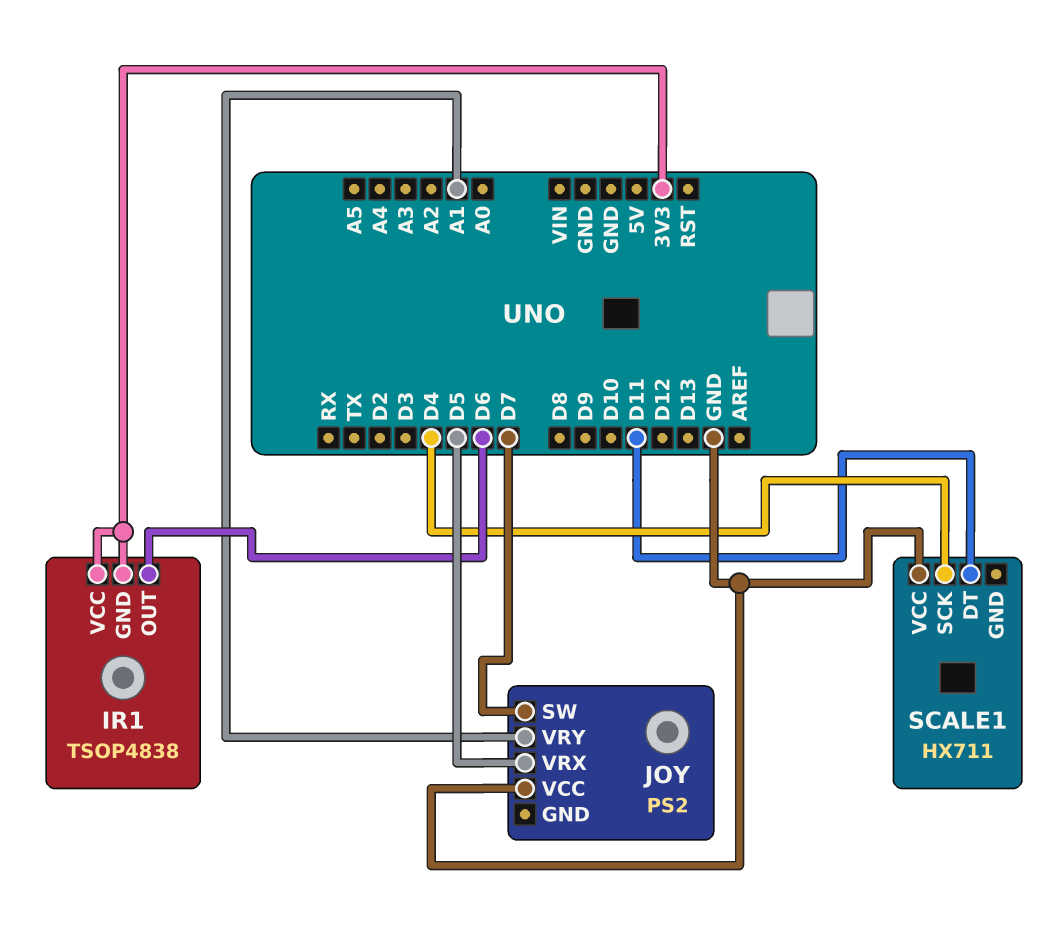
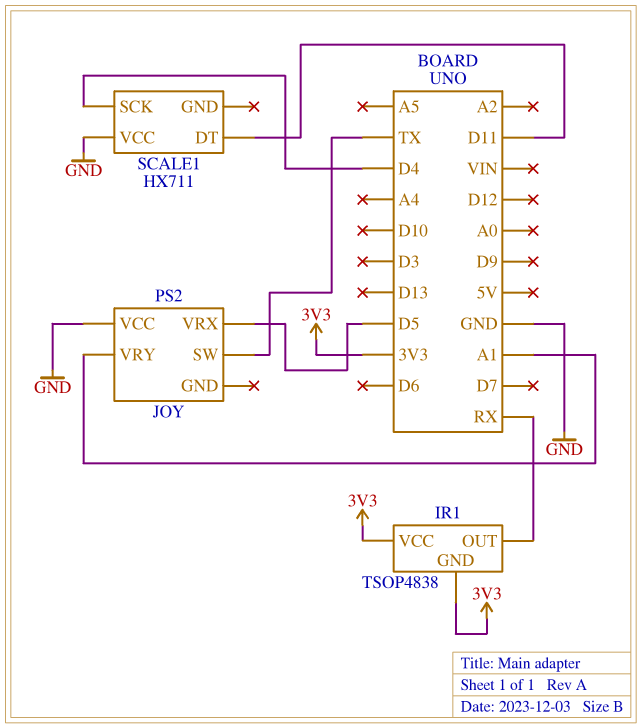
IR1 pin OUT: D6 -> RX
JOY pin SW: D7 -> TX

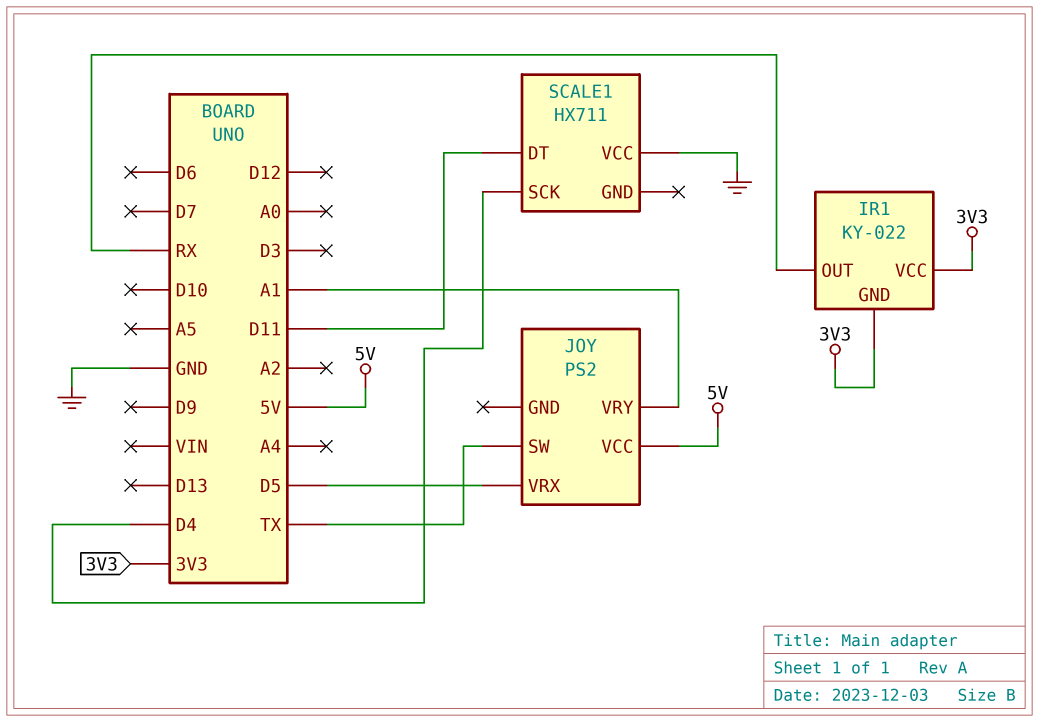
IR1: TSOP4838 -> KY-022
JOY pin VCC: GND -> 5V

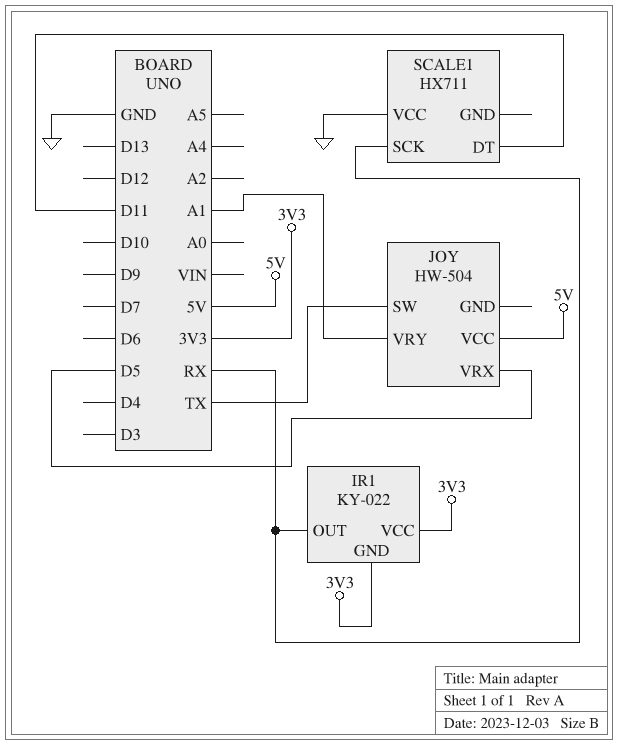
JOY: PS2 -> HW-504
SCALE1 pin SCK: D4 -> RX

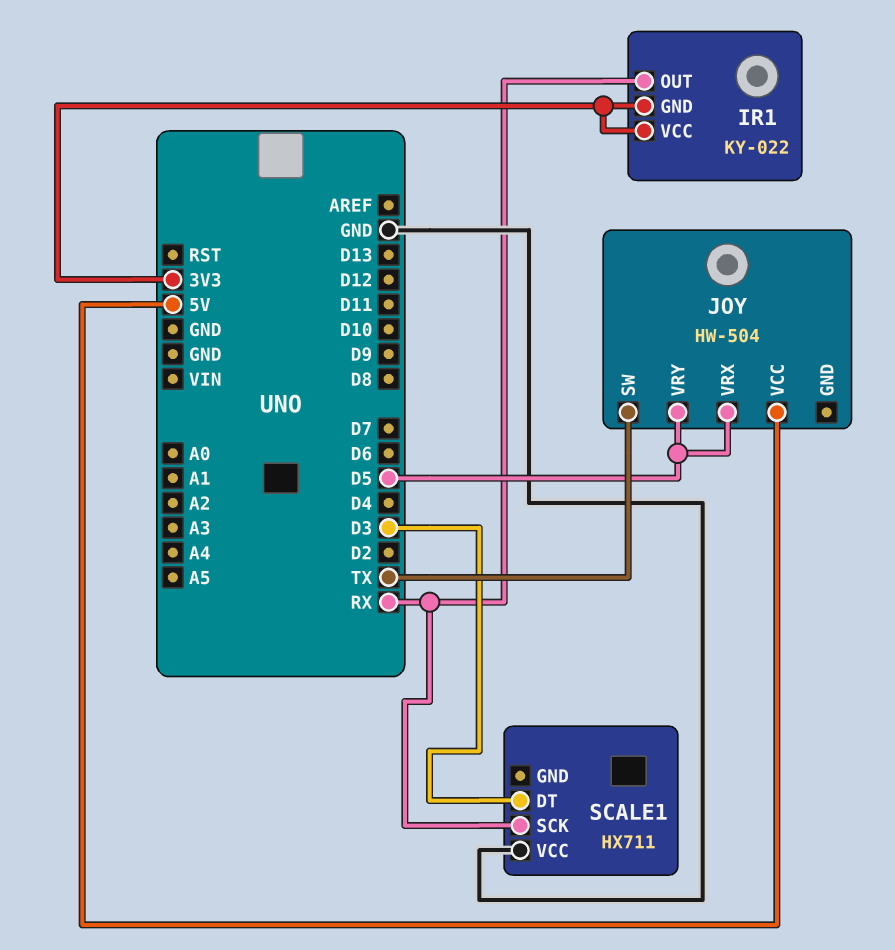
JOY pin VRY: A1 -> D5
SCALE1 pin DT: D11 -> D3

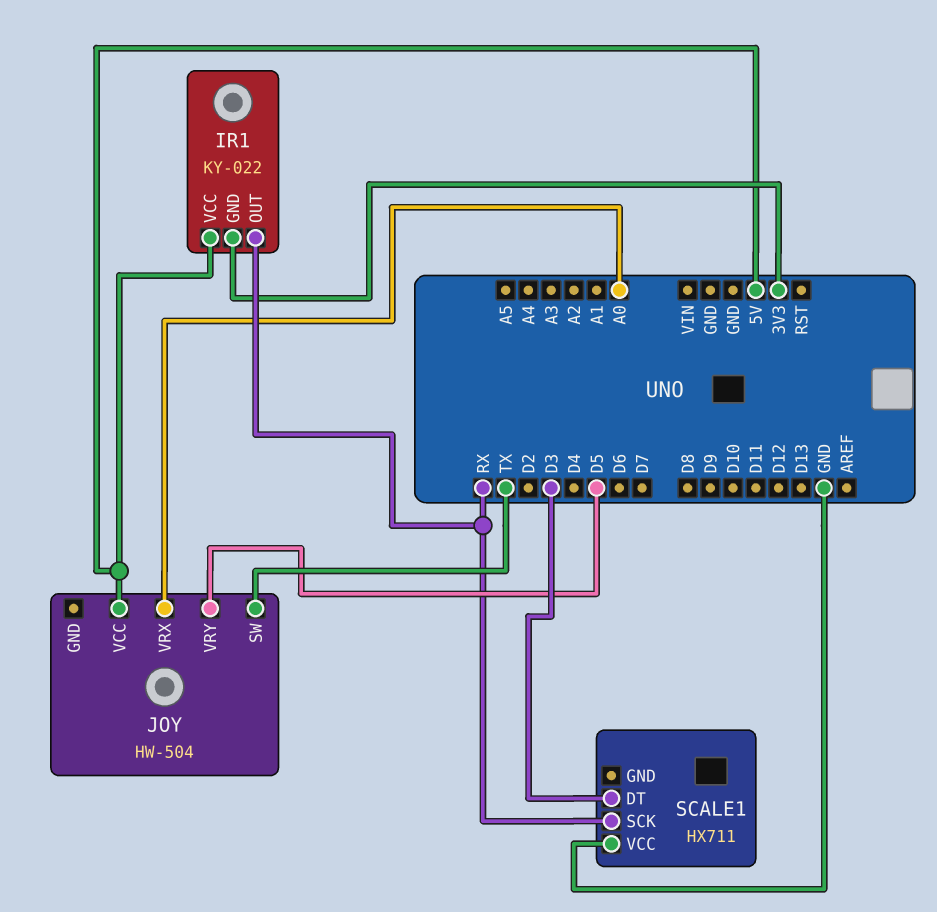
IR1 pin VCC: 3V3 -> 5V
JOY pin VRX: D5 -> A0

